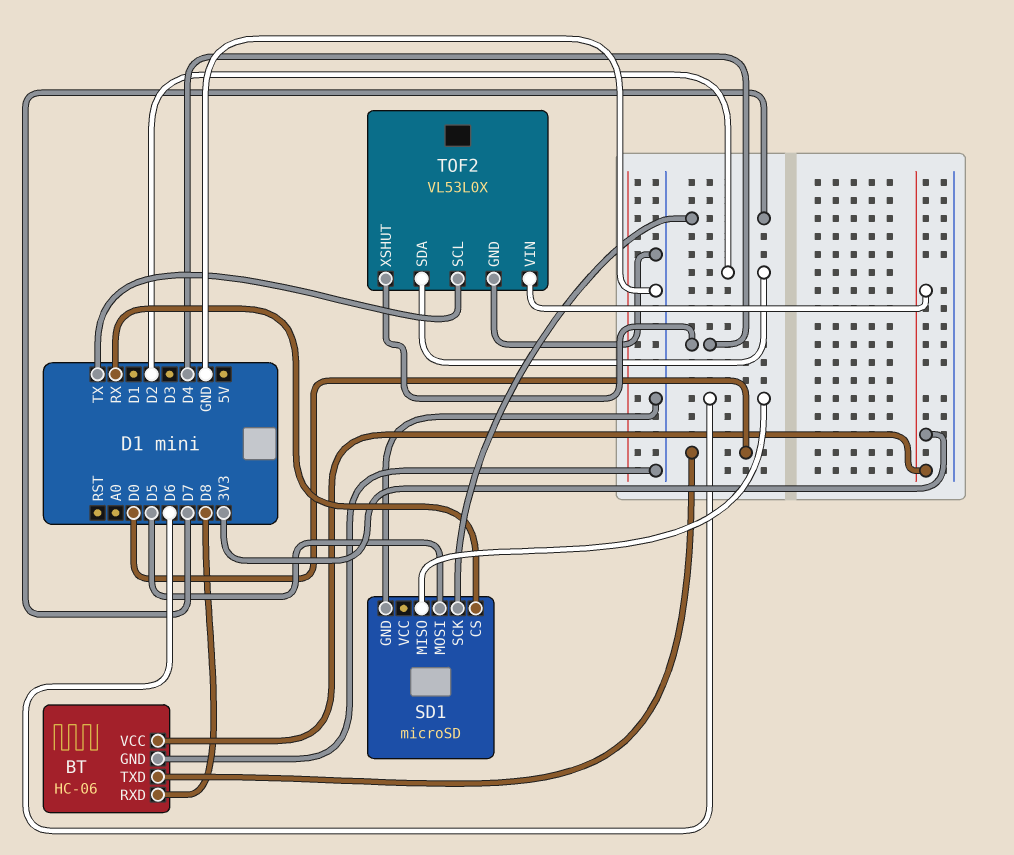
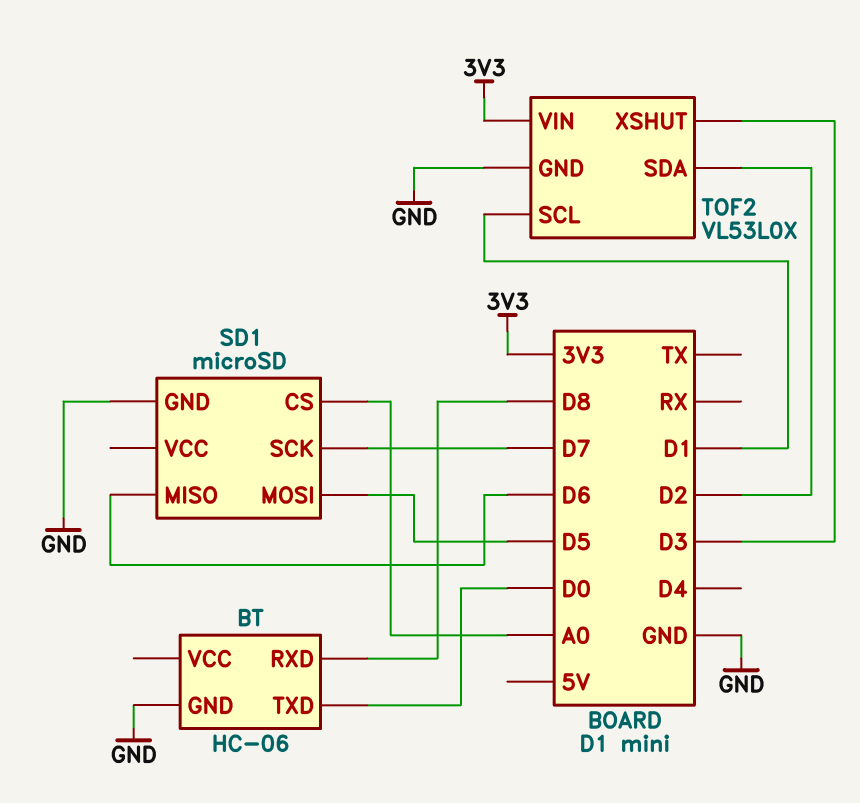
BT pin VCC: 3V3 -> none
SD1 pin CS: RX -> A0
TOF2 pin SCL: TX -> D1
TOF2 pin XSHUT: D4 -> D3

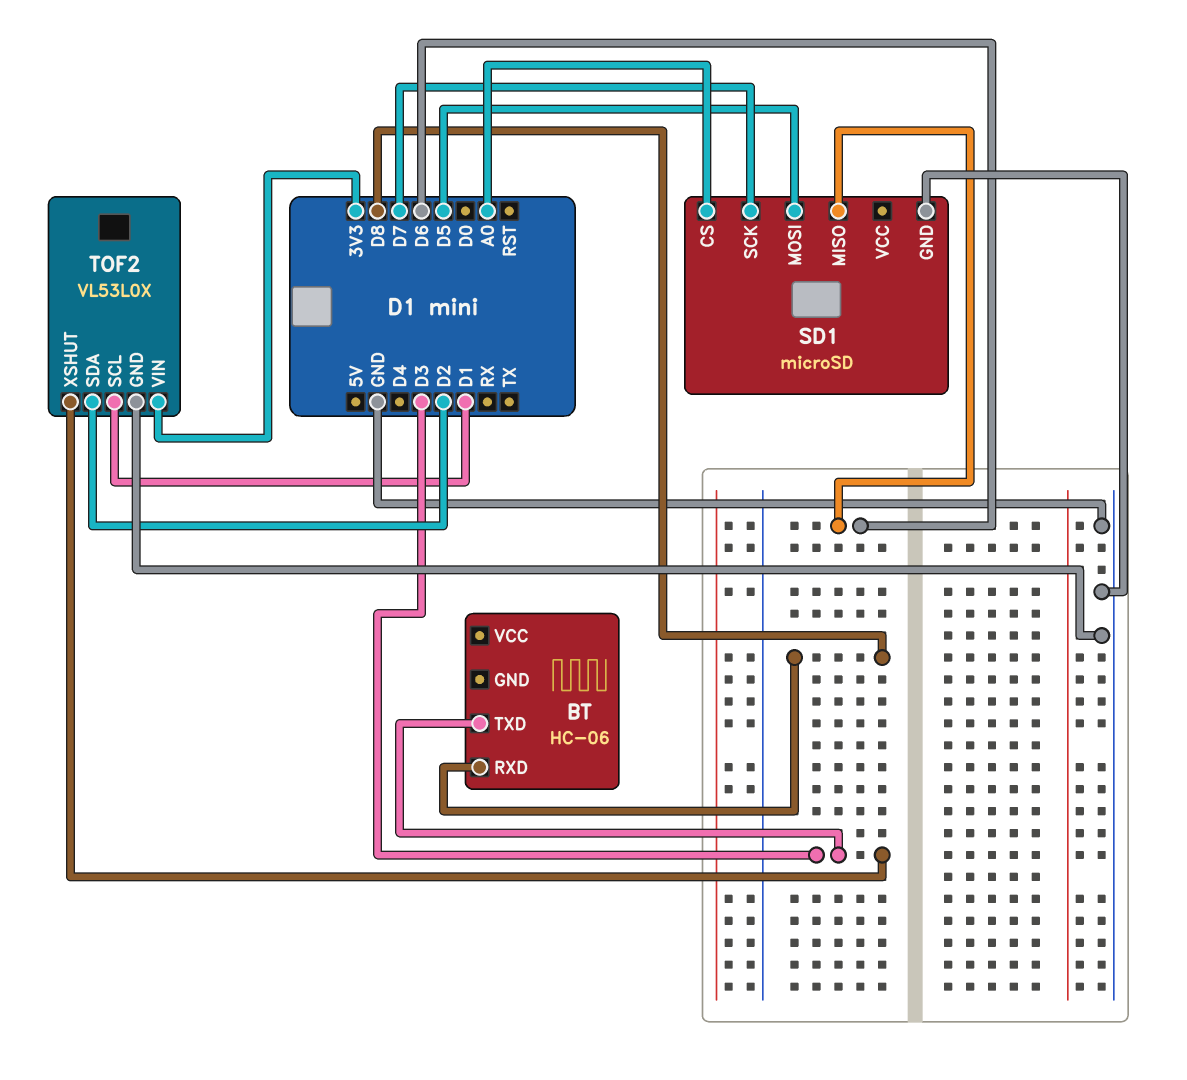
BT pin GND: GND -> none
BT pin TXD: D0 -> D3

